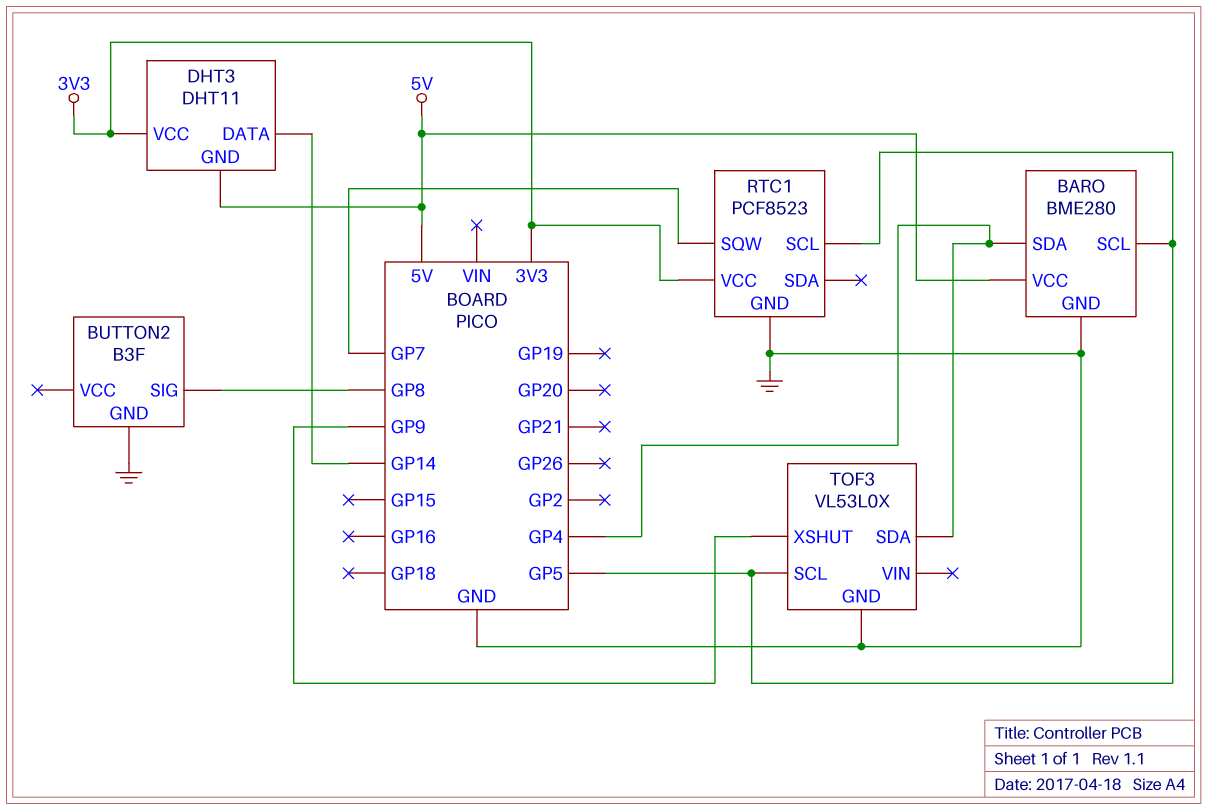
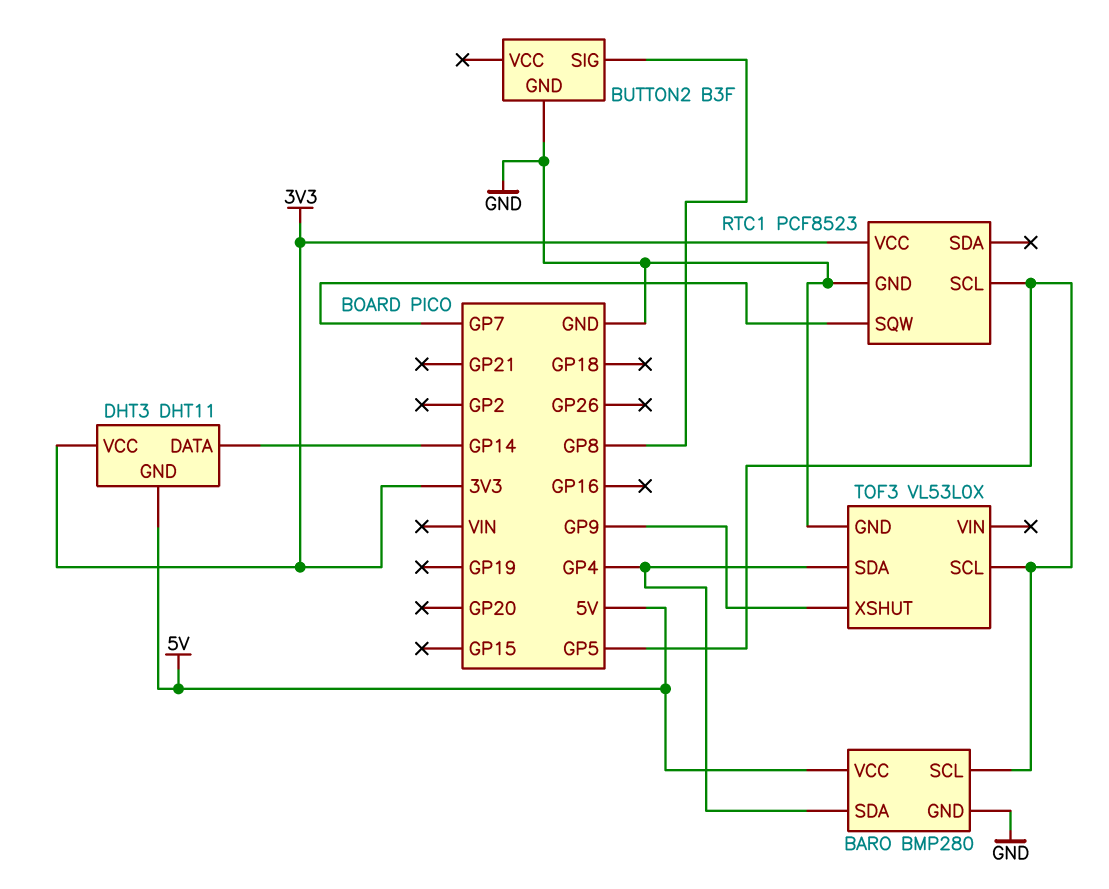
BARO: BME280 -> BMP280

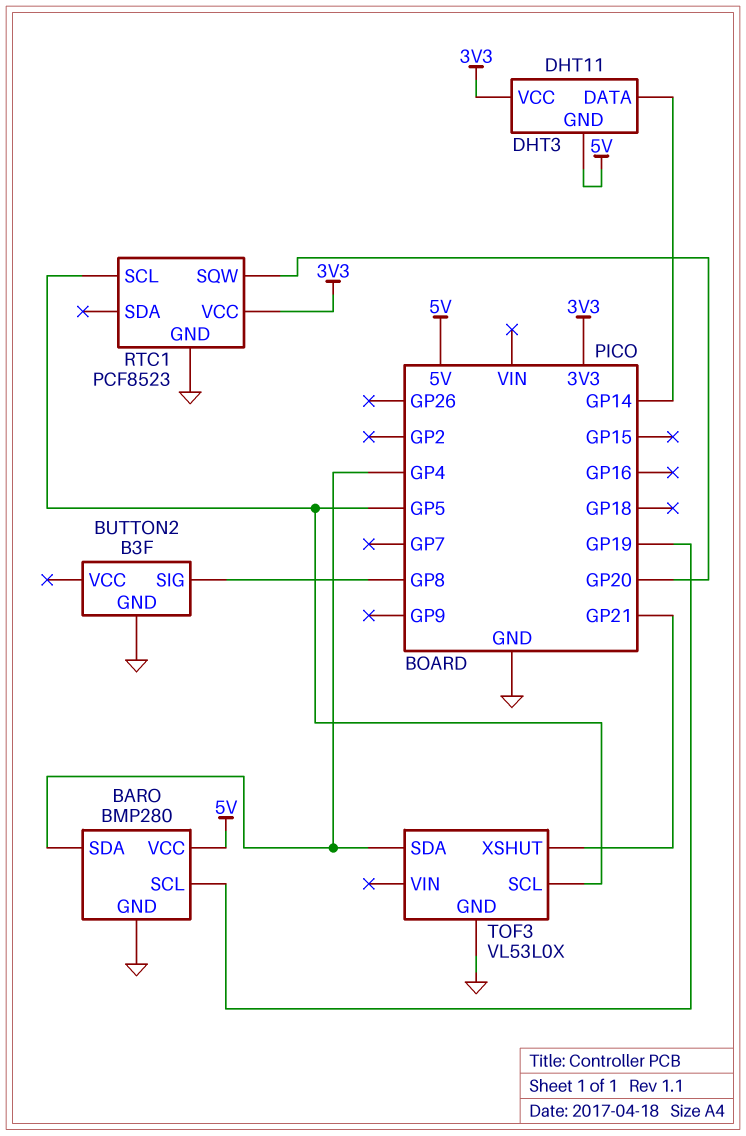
BARO pin SCL: GP5 -> GP19
RTC1 pin SQW: GP7 -> GP20
TOF3 pin XSHUT: GP9 -> GP21

